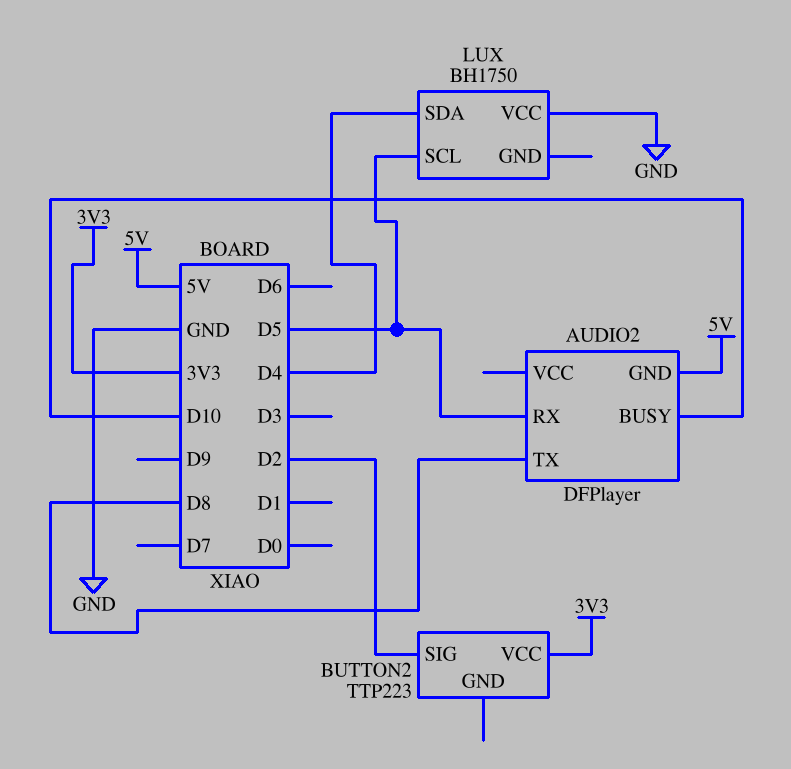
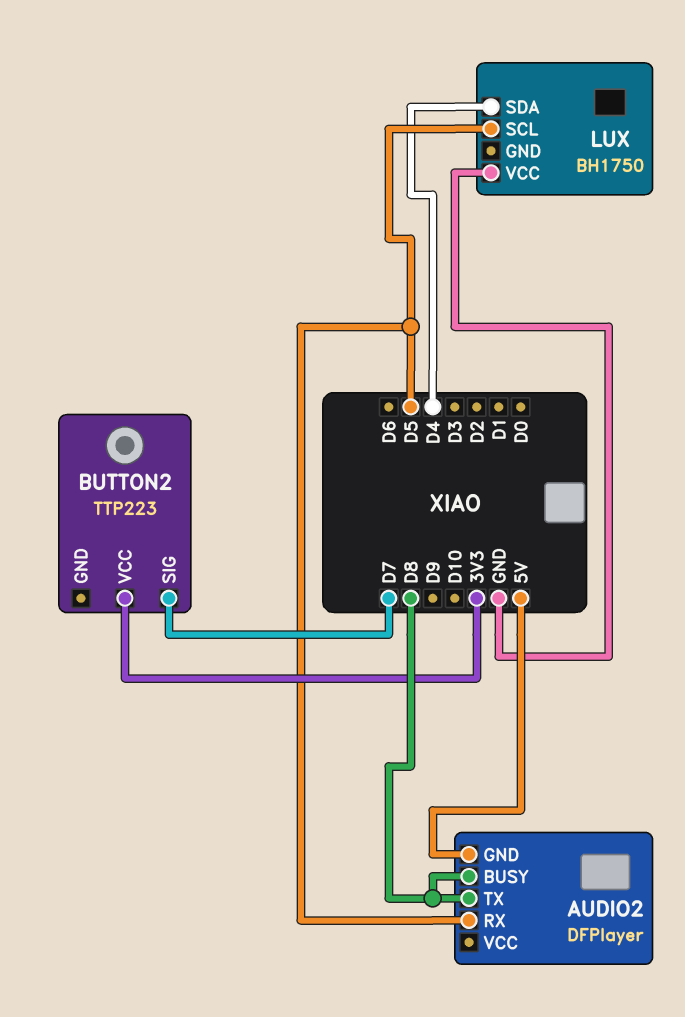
AUDIO2 pin BUSY: D10 -> D8
BUTTON2 pin SIG: D2 -> D7

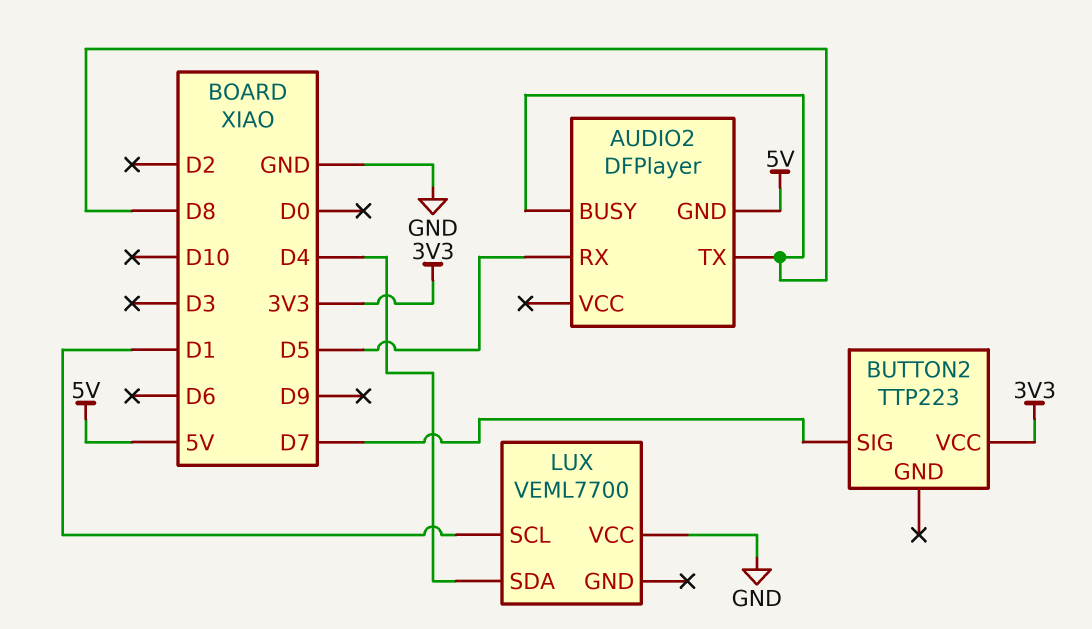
LUX: BH1750 -> VEML7700
LUX pin SCL: D5 -> D1

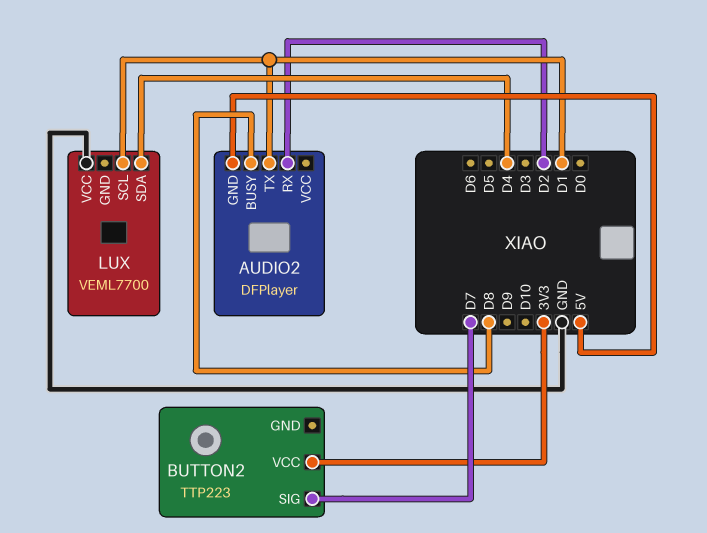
AUDIO2 pin RX: D5 -> D2
AUDIO2 pin TX: D8 -> D1

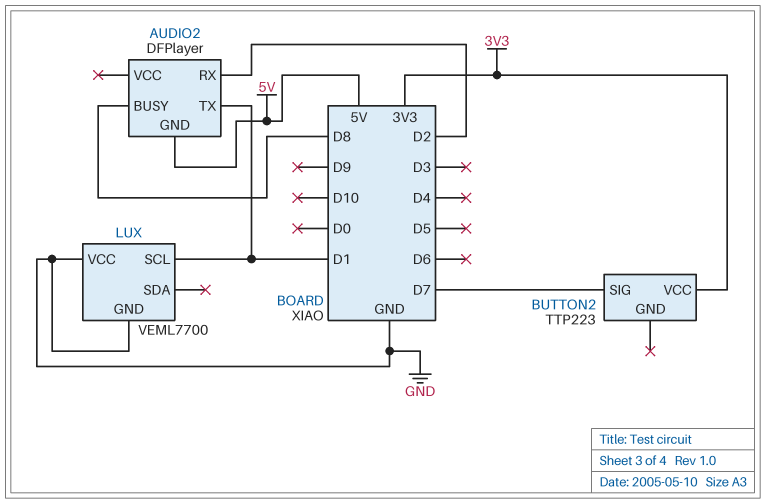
LUX pin GND: none -> GND
LUX pin SDA: D4 -> none

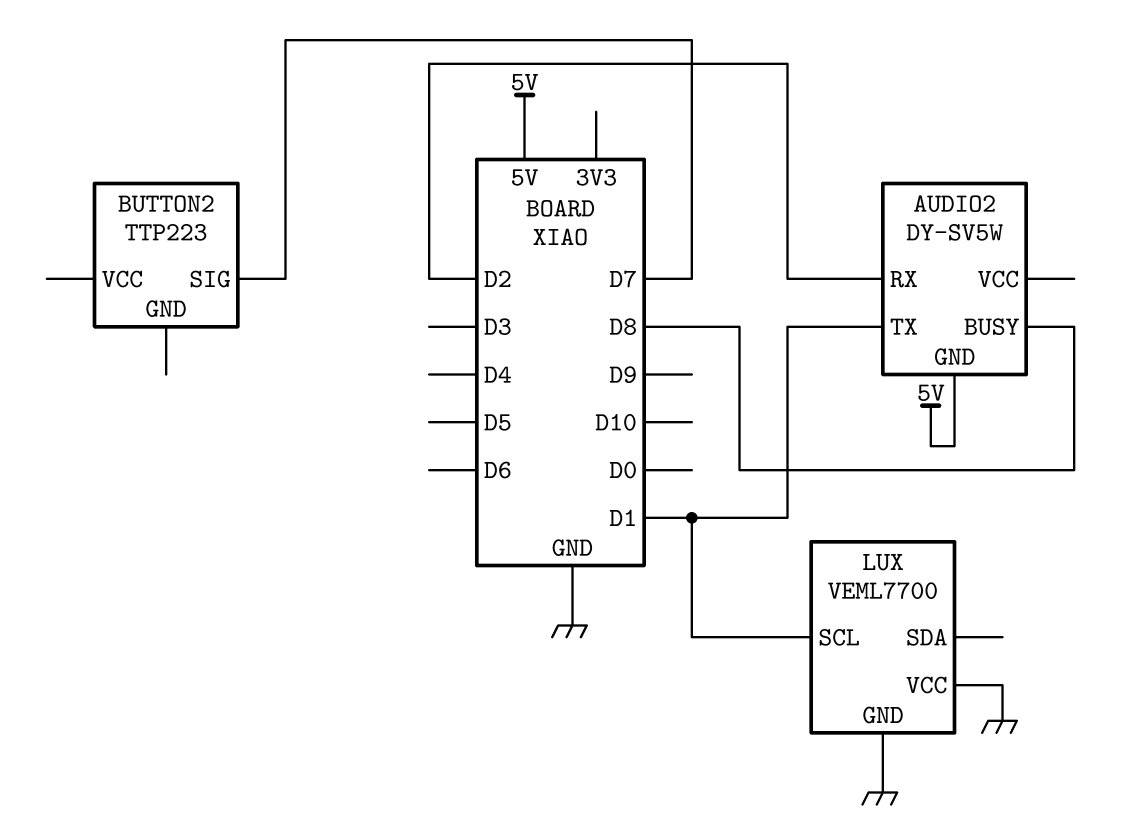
AUDIO2: DFPlayer -> DY-SV5W
BUTTON2 pin VCC: 3V3 -> none

